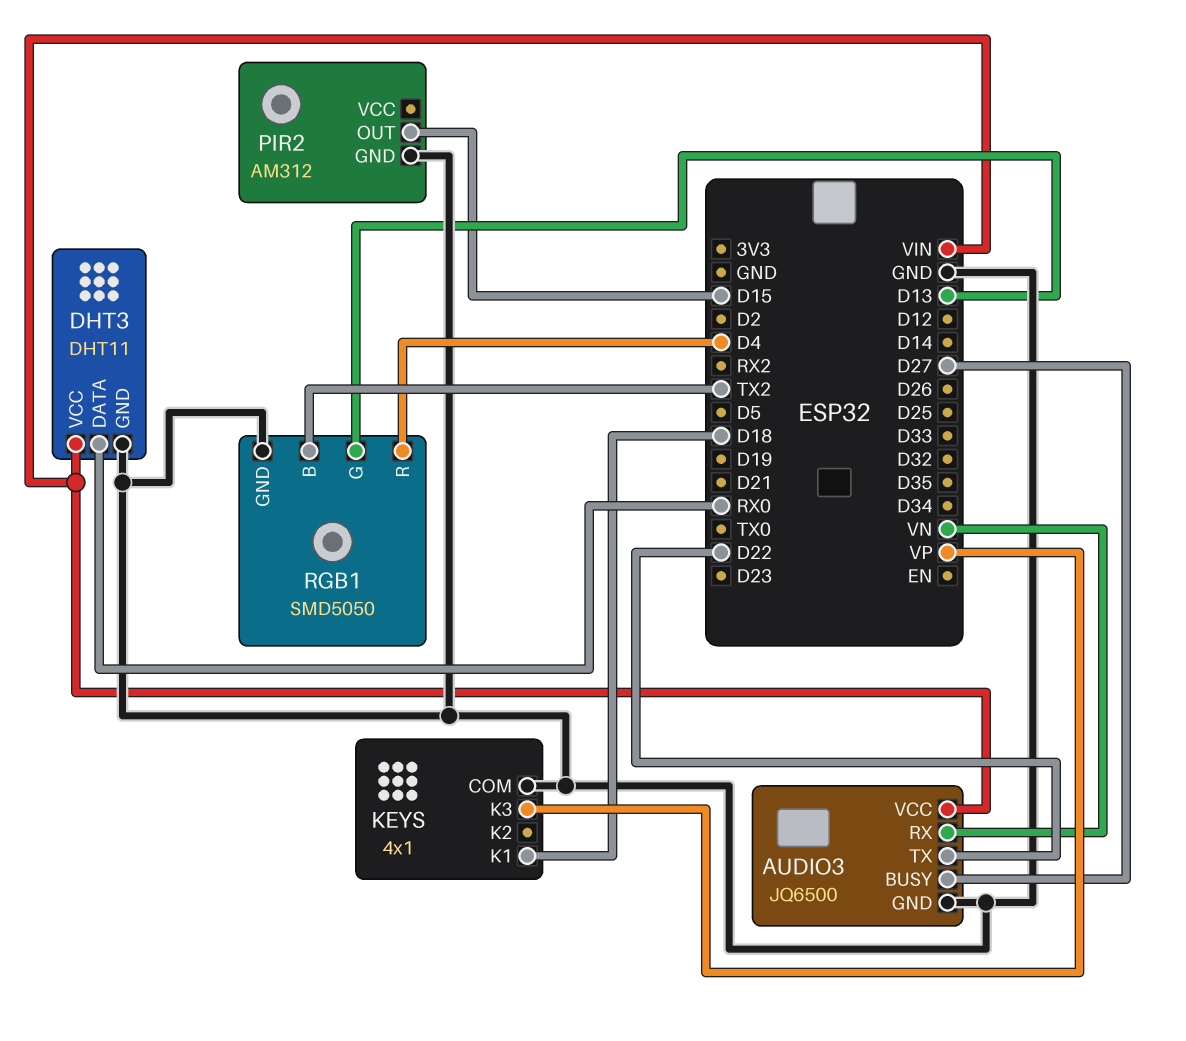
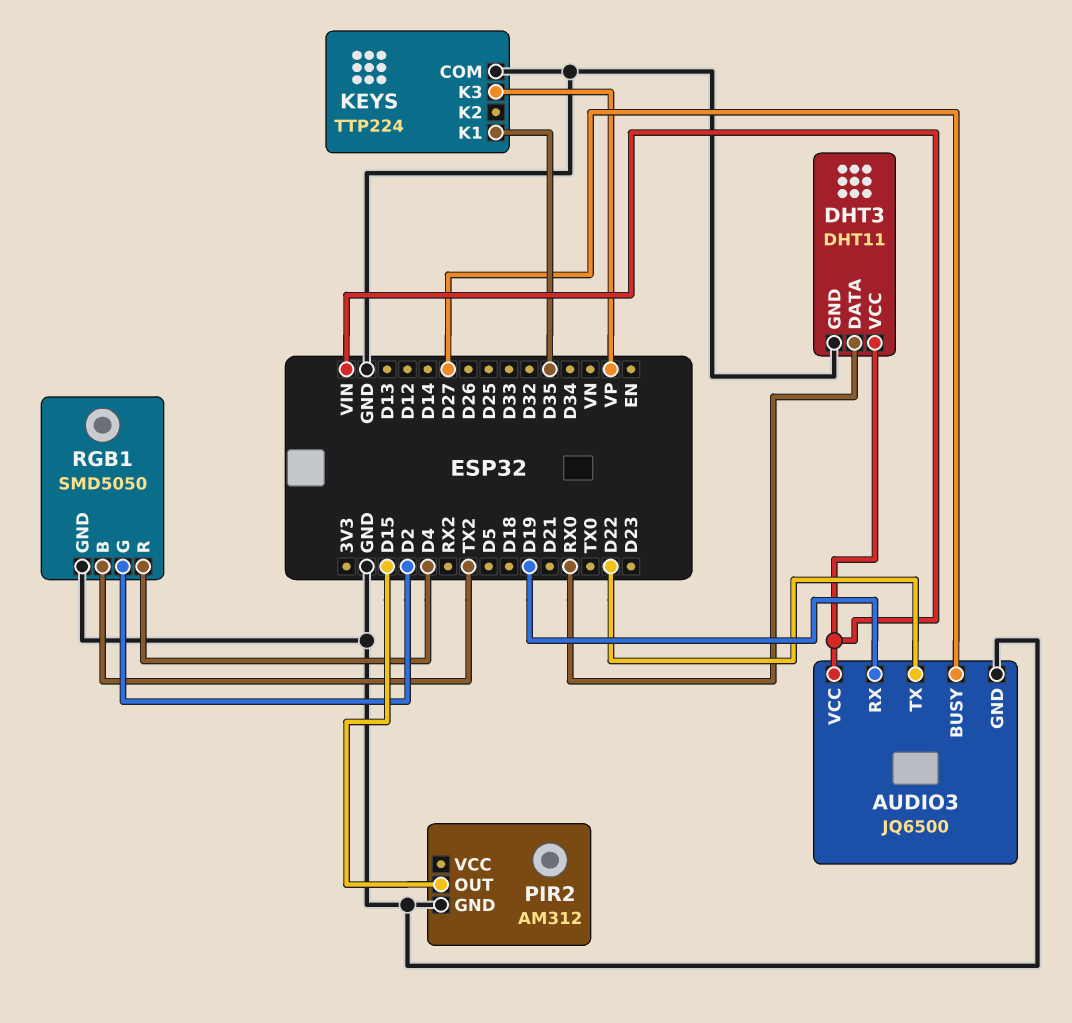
AUDIO3 pin RX: VN -> D19
KEYS: 4x1 -> TTP224
KEYS pin K1: D18 -> D35
RGB1 pin G: D13 -> D2

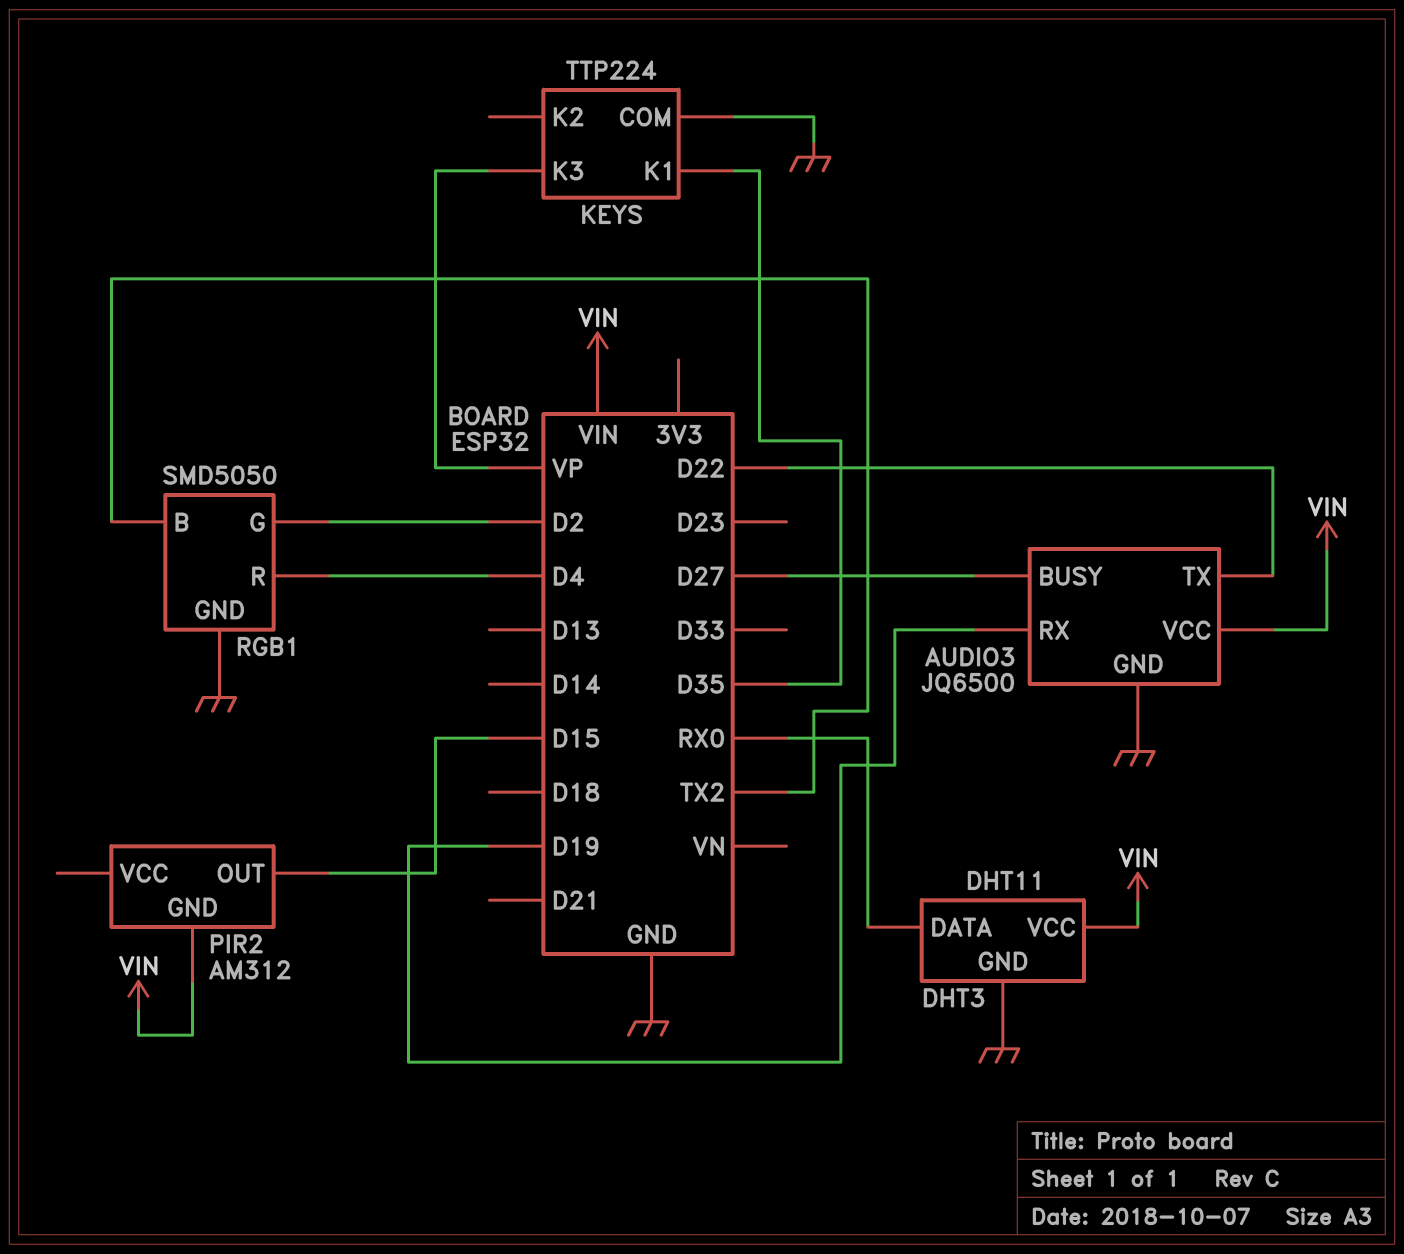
PIR2 pin GND: GND -> VIN

